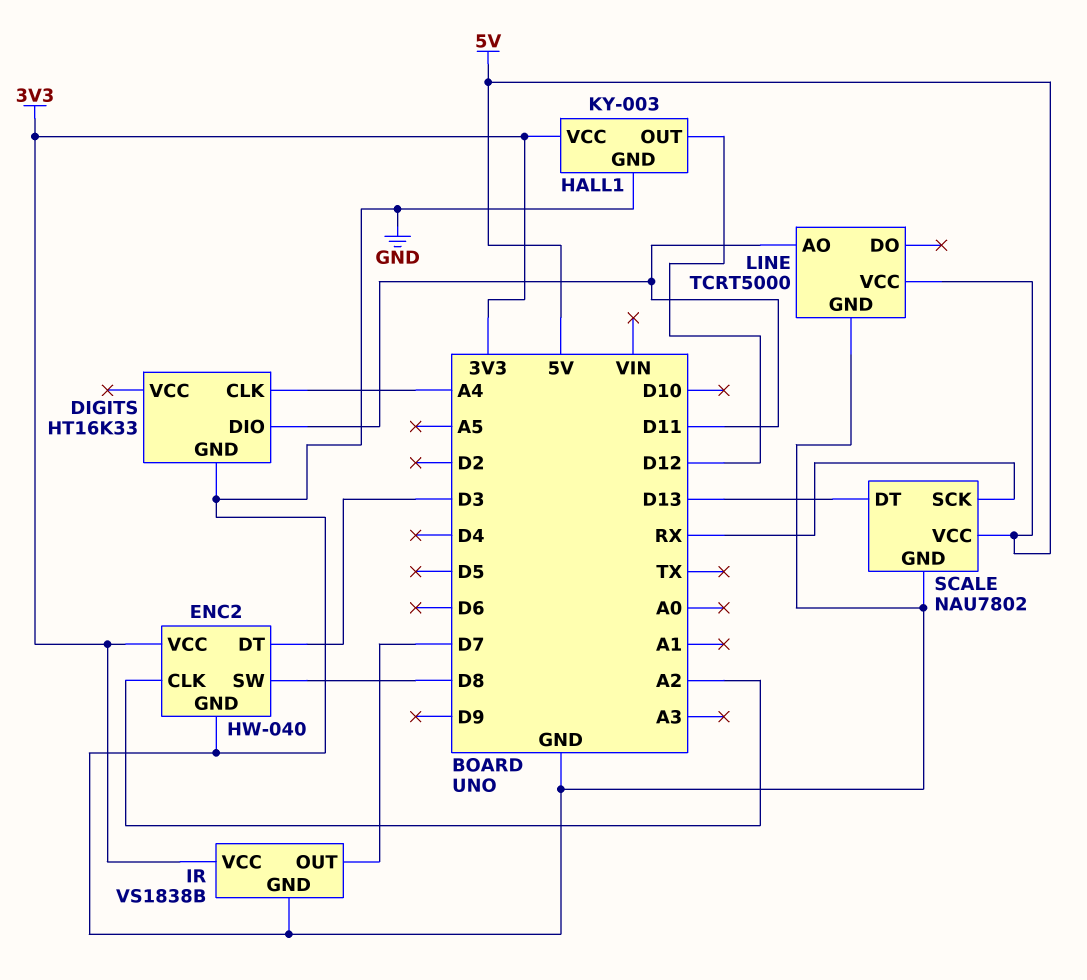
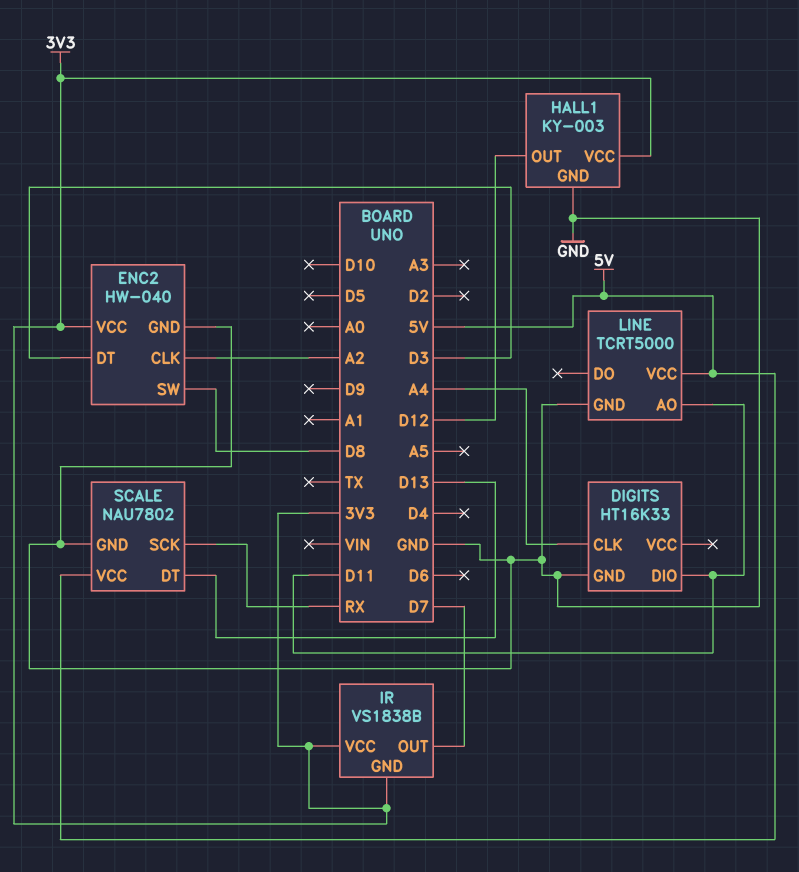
IR pin GND: GND -> 3V3

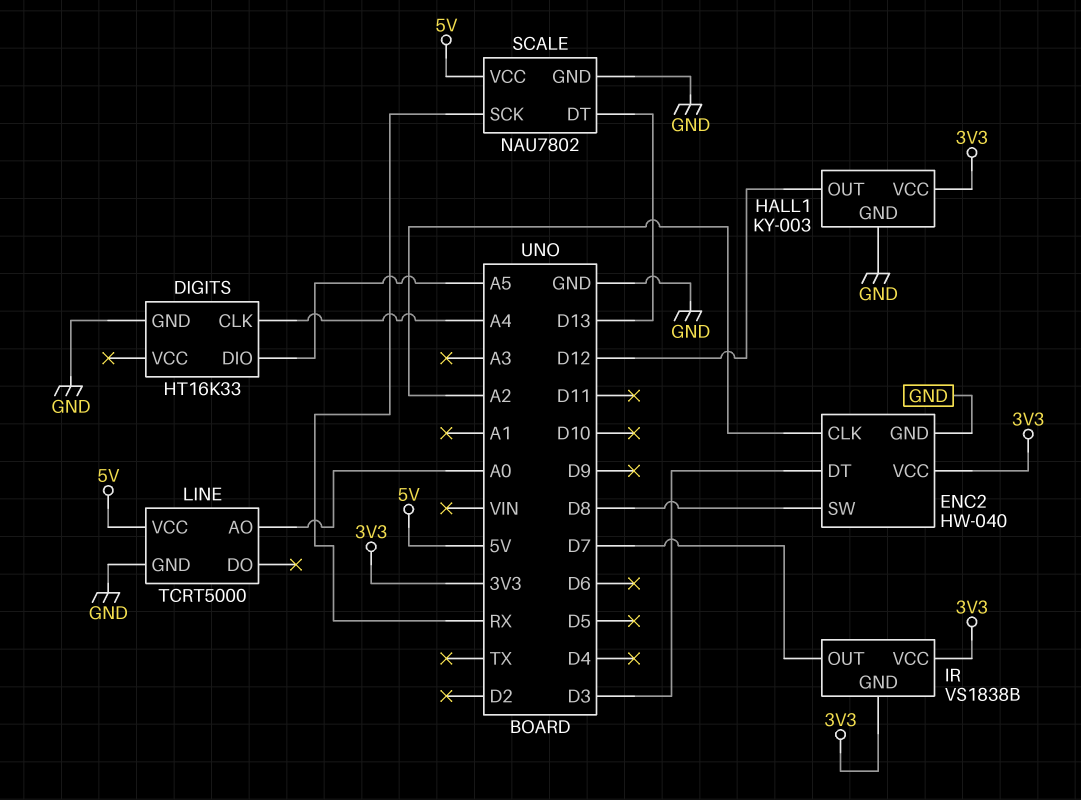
DIGITS pin DIO: D11 -> A5
LINE pin AO: D11 -> A0

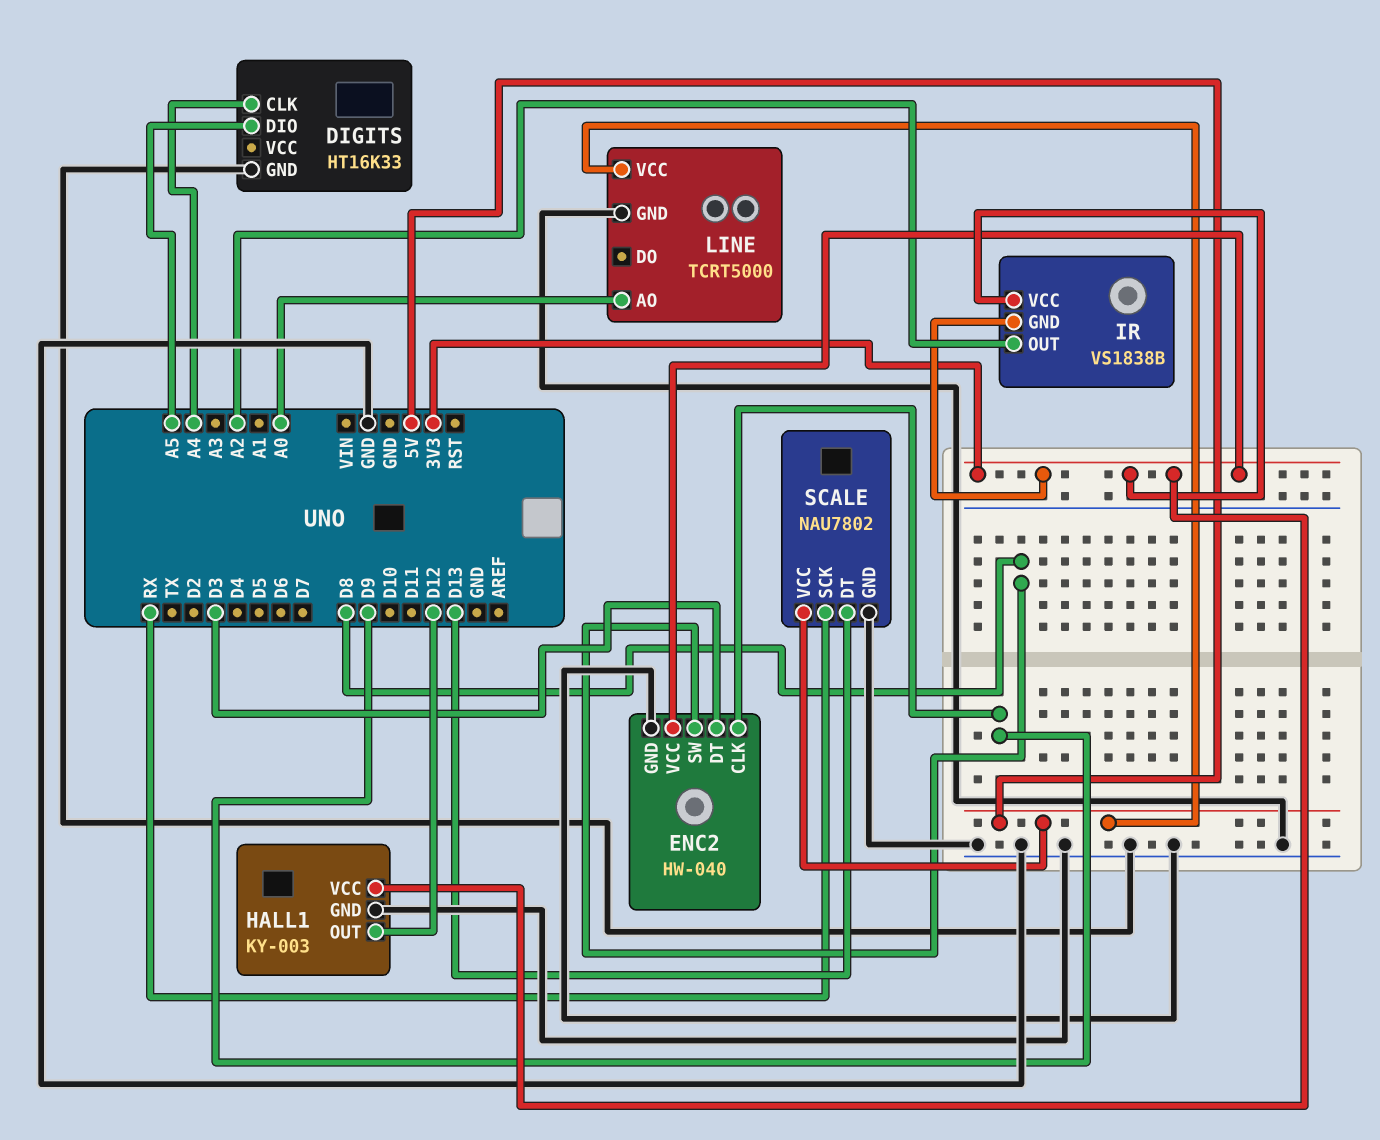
ENC2 pin CLK: A2 -> D9
IR pin OUT: D7 -> A2

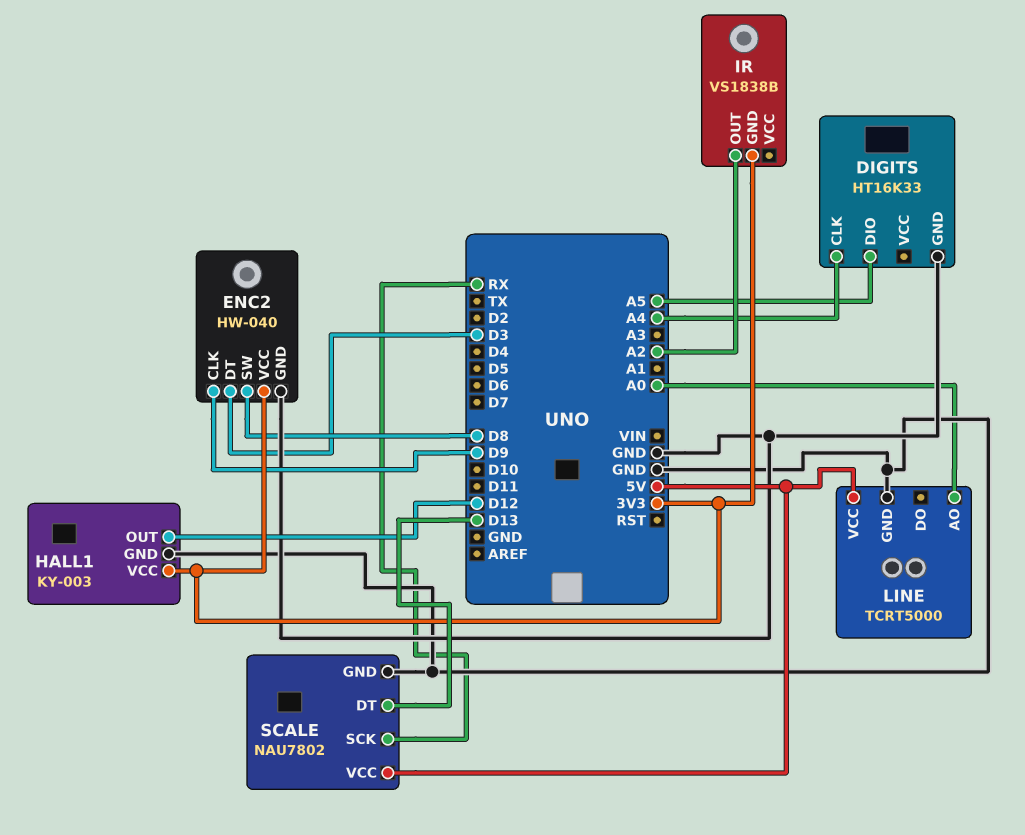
IR pin VCC: 3V3 -> none

